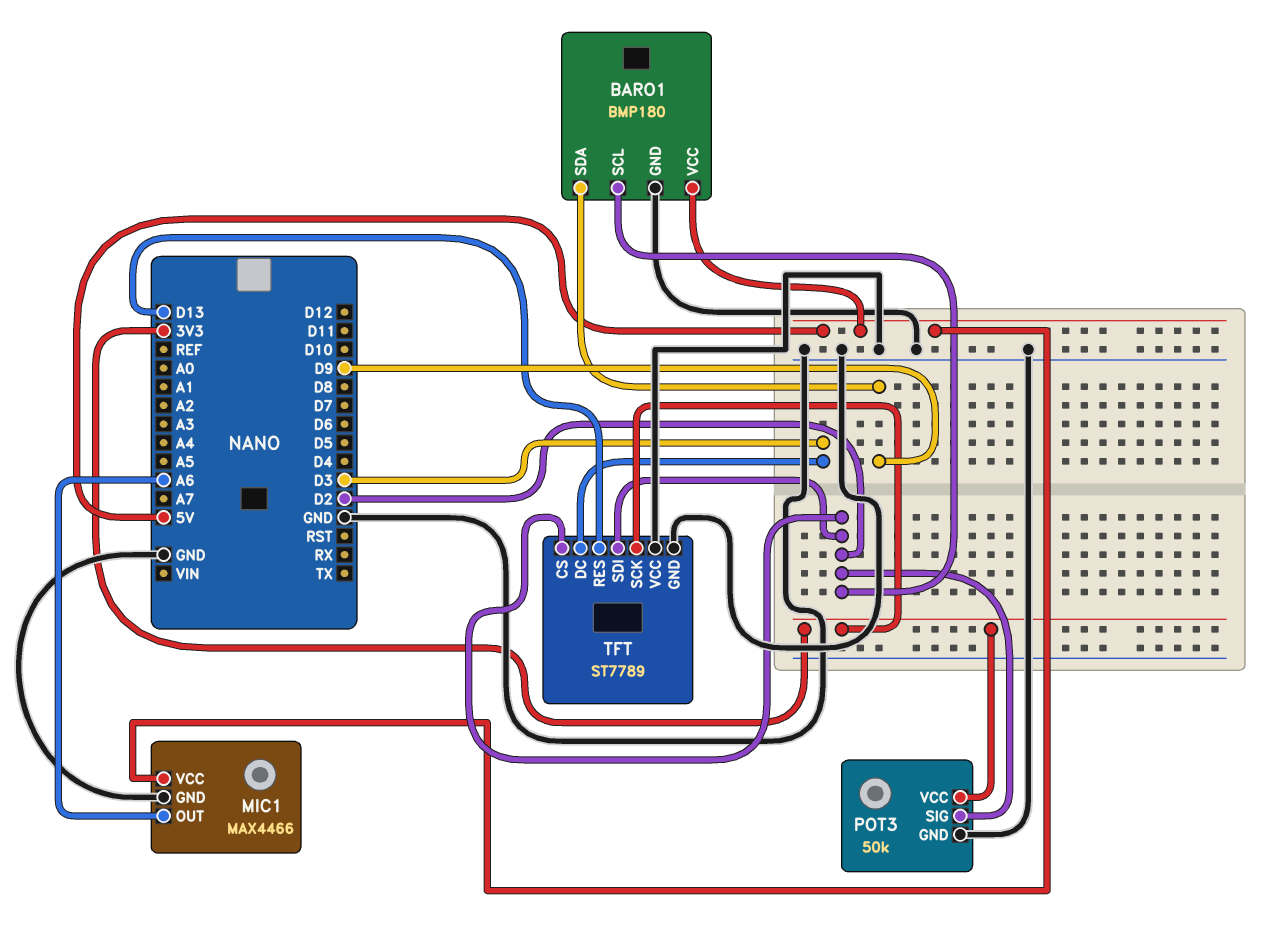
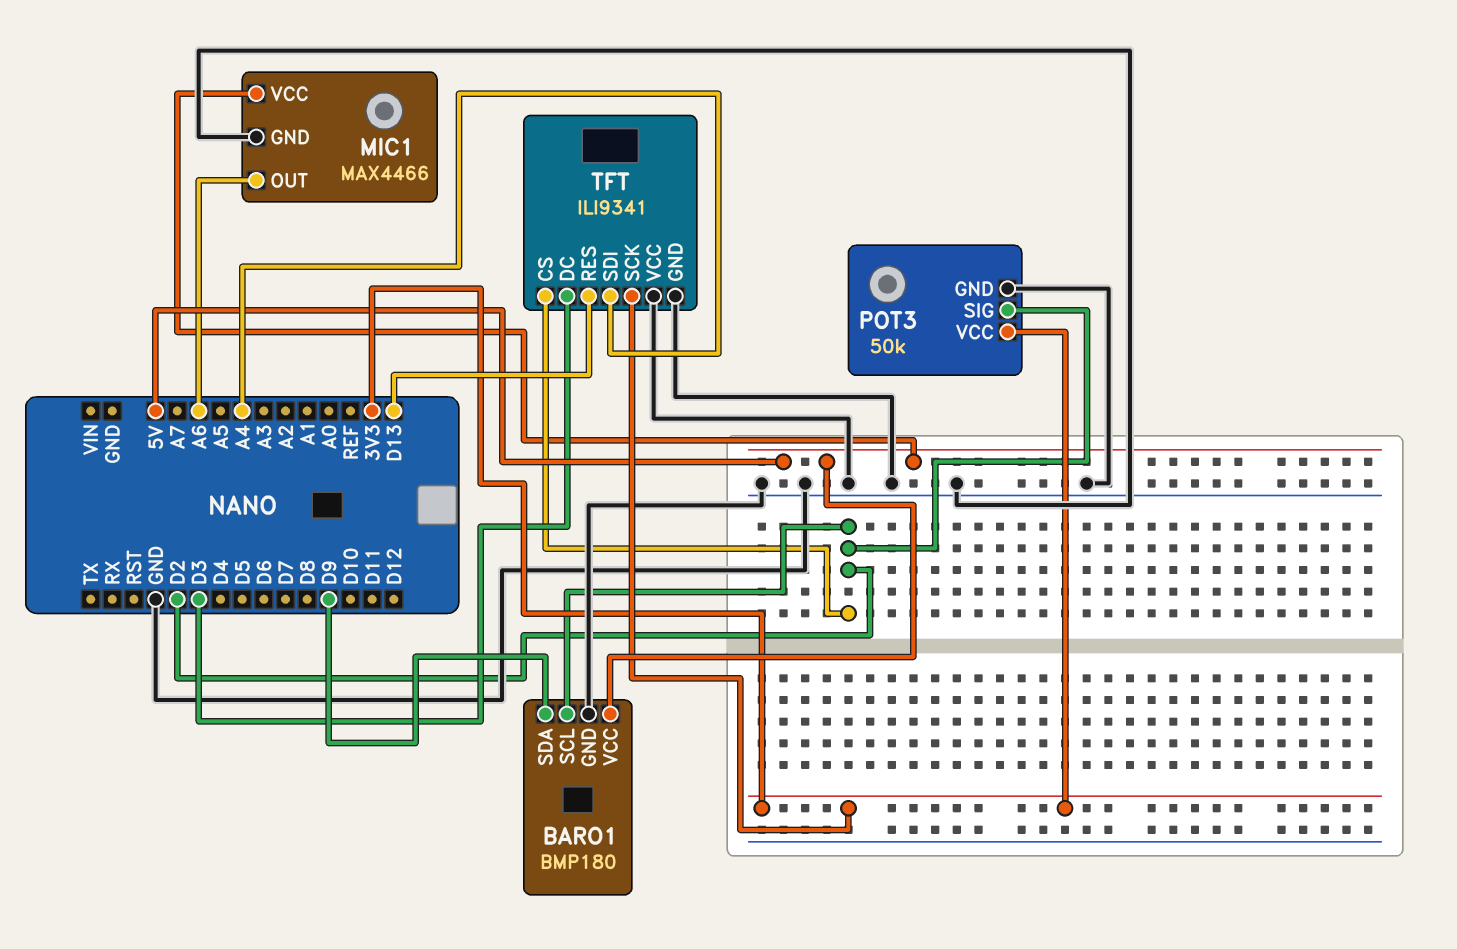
TFT: ST7789 -> ILI9341
TFT pin SDI: D2 -> A4

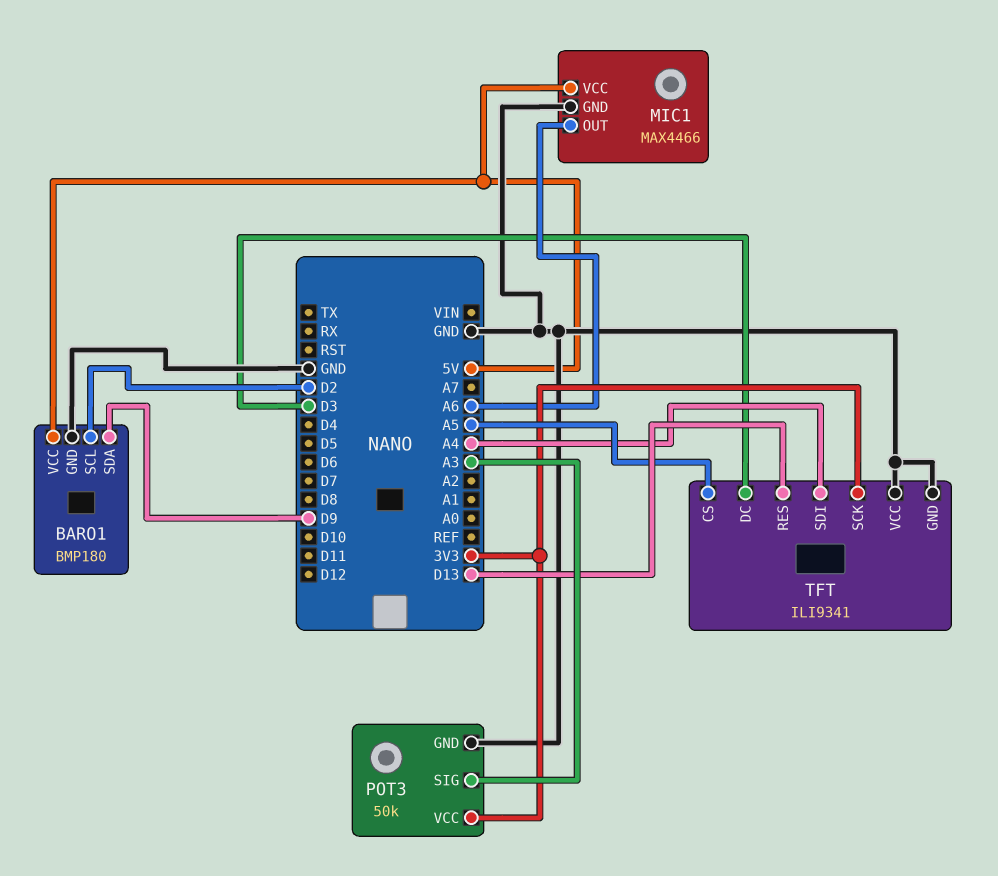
POT3 pin SIG: D2 -> A3
TFT pin CS: D2 -> A5

